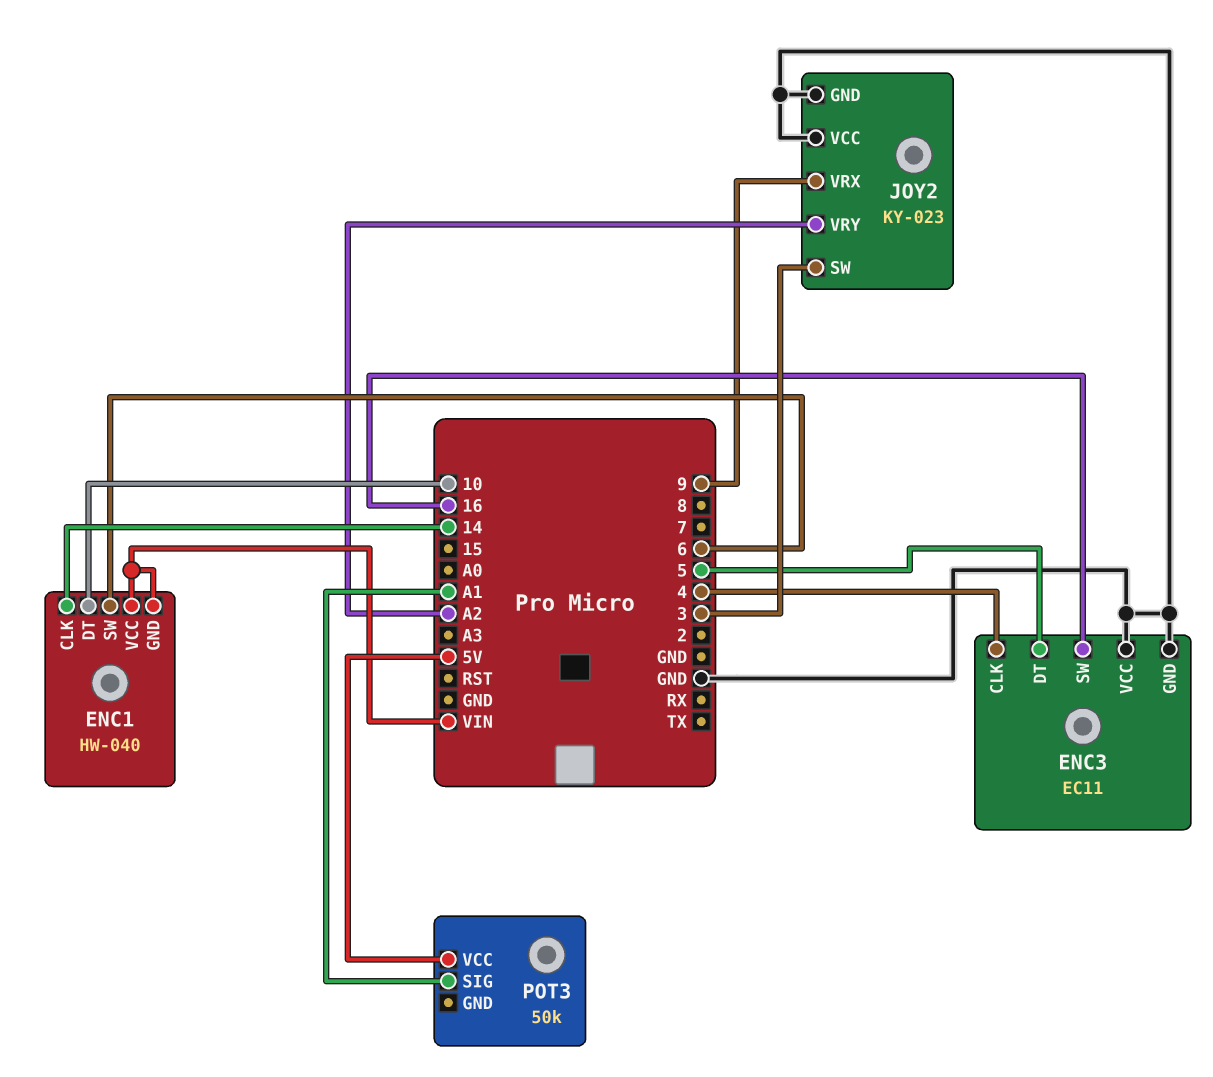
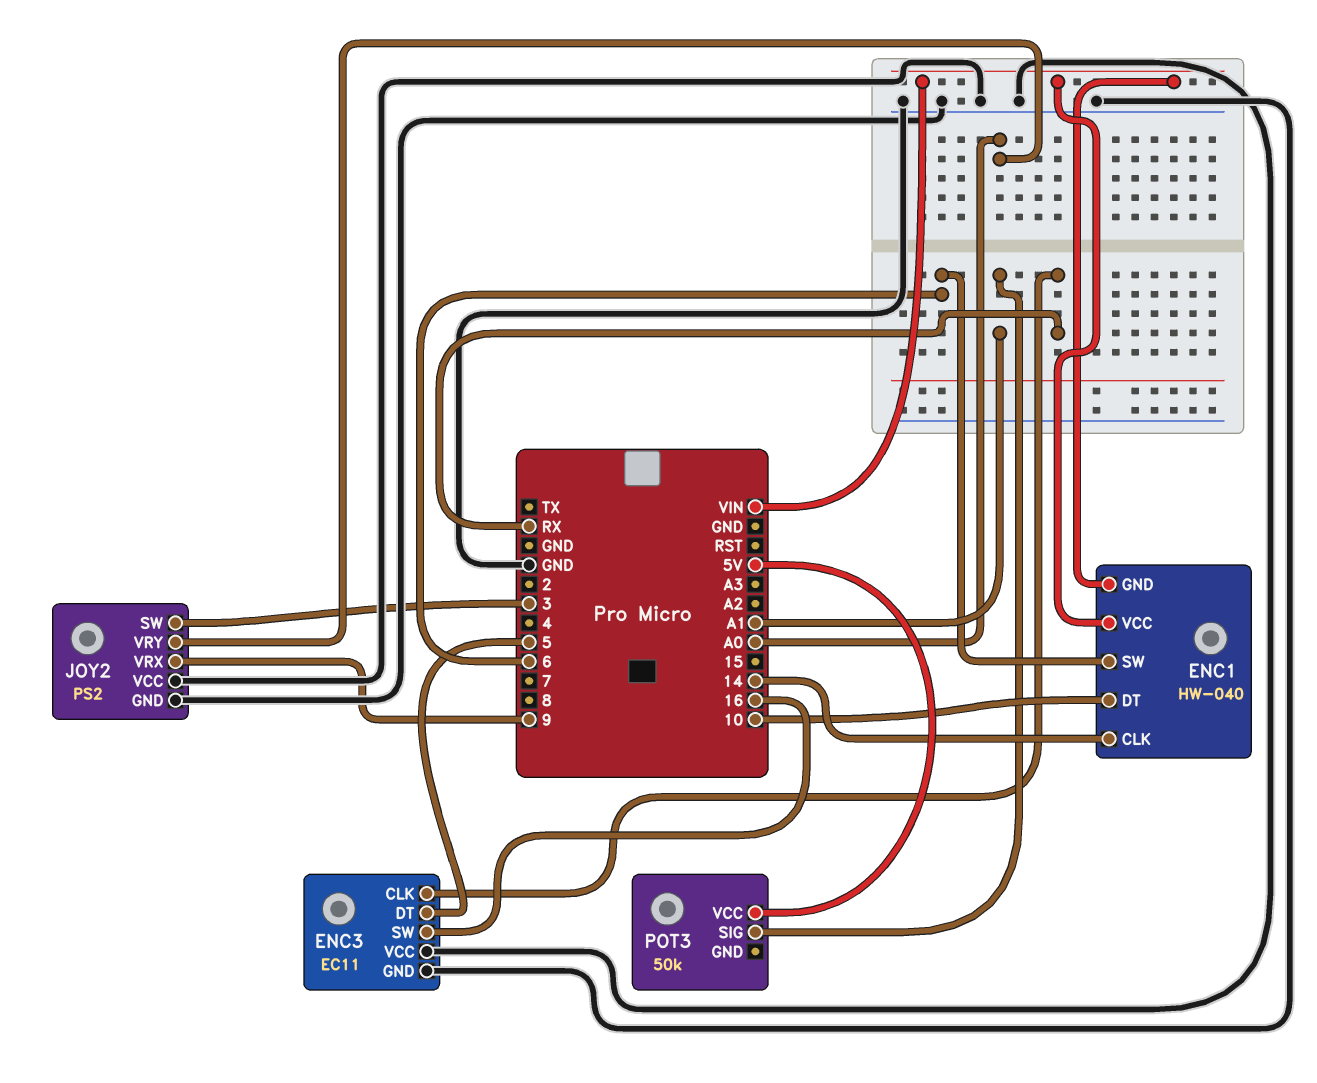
ENC3 pin CLK: 4 -> RX
JOY2: KY-023 -> PS2
JOY2 pin VRY: A2 -> A0

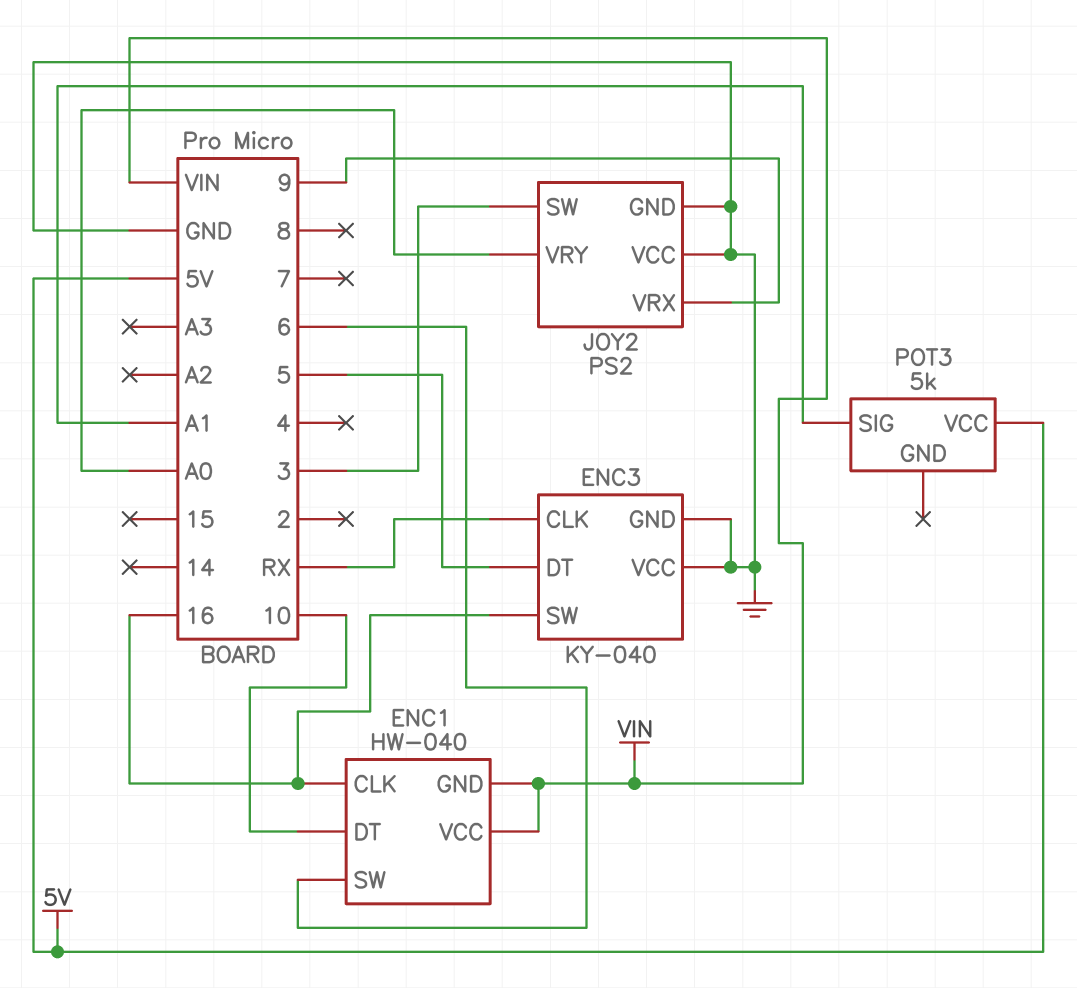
ENC1 pin CLK: 14 -> 16
ENC3: EC11 -> KY-040
POT3: 50k -> 5k

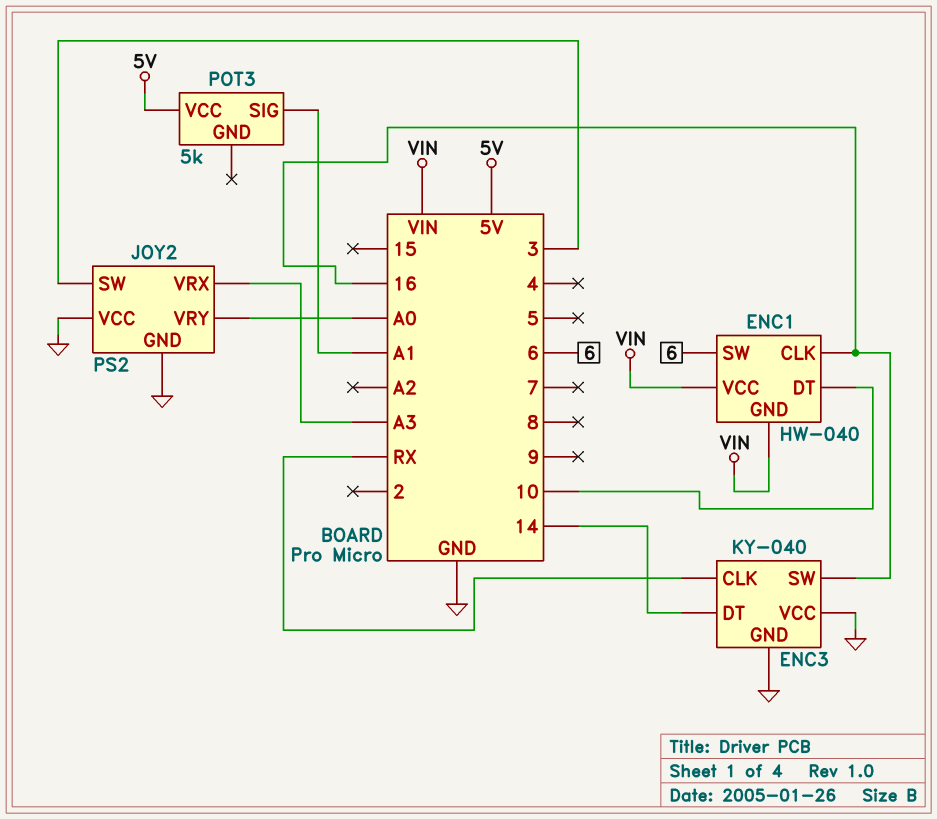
ENC3 pin DT: 5 -> 14
JOY2 pin VRX: 9 -> A3

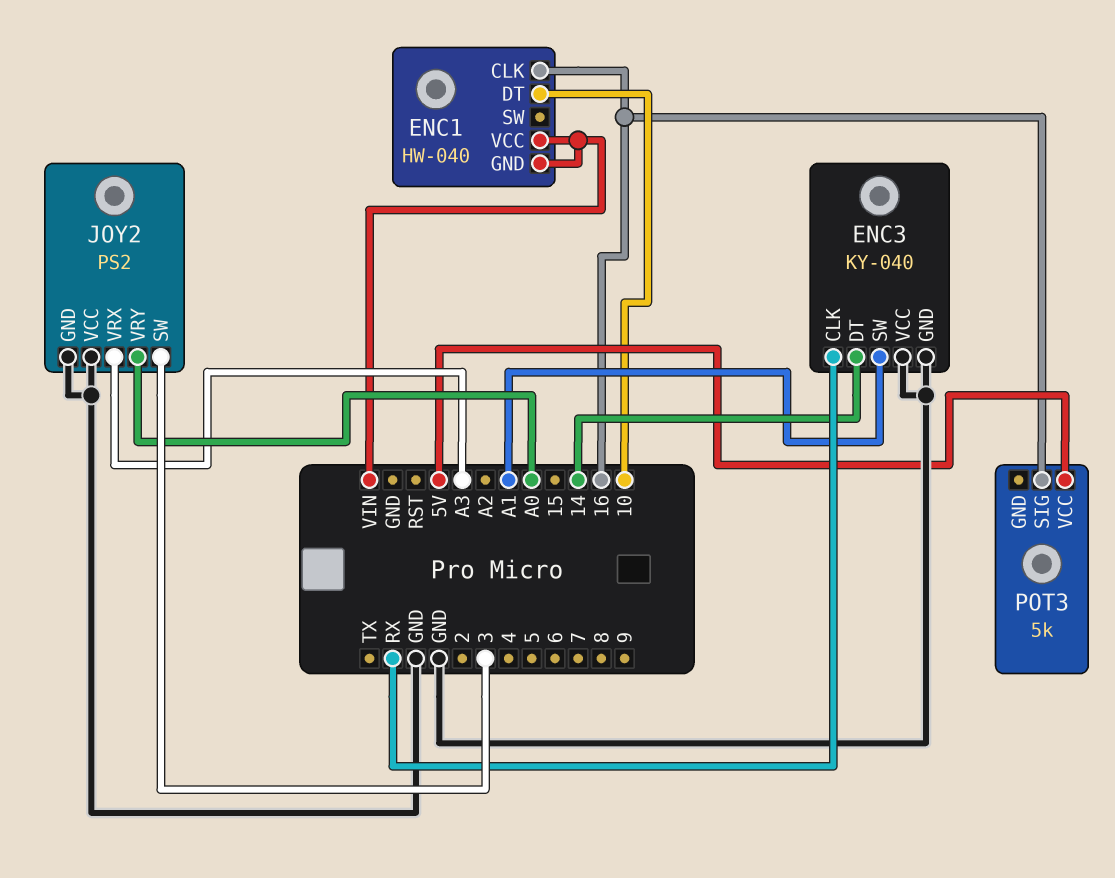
ENC1 pin SW: 6 -> none
ENC3 pin SW: 16 -> A1
POT3 pin SIG: A1 -> 16

